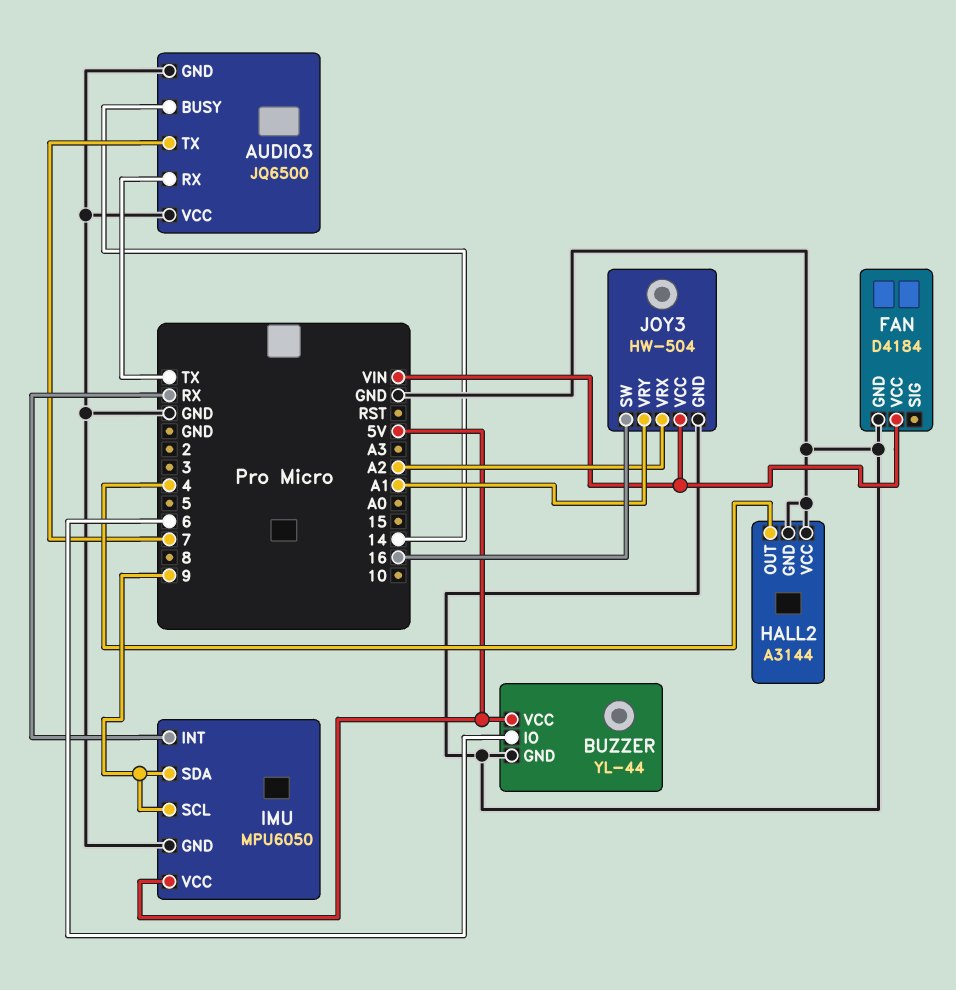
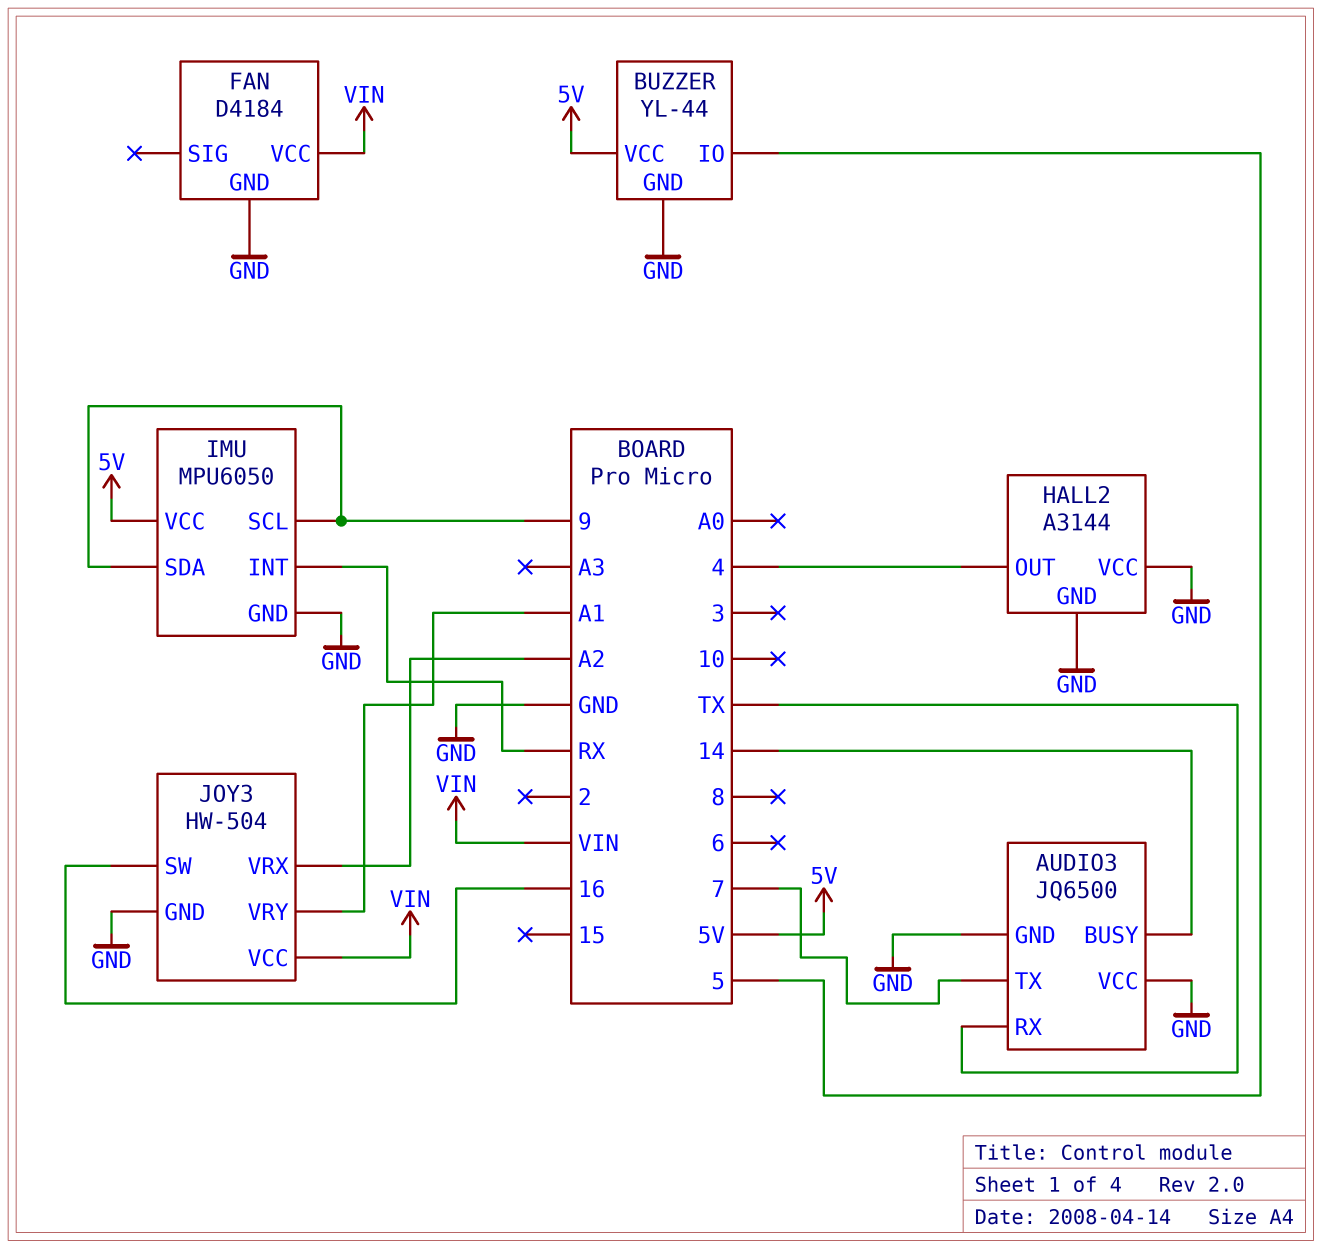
BUZZER pin IO: 6 -> 5

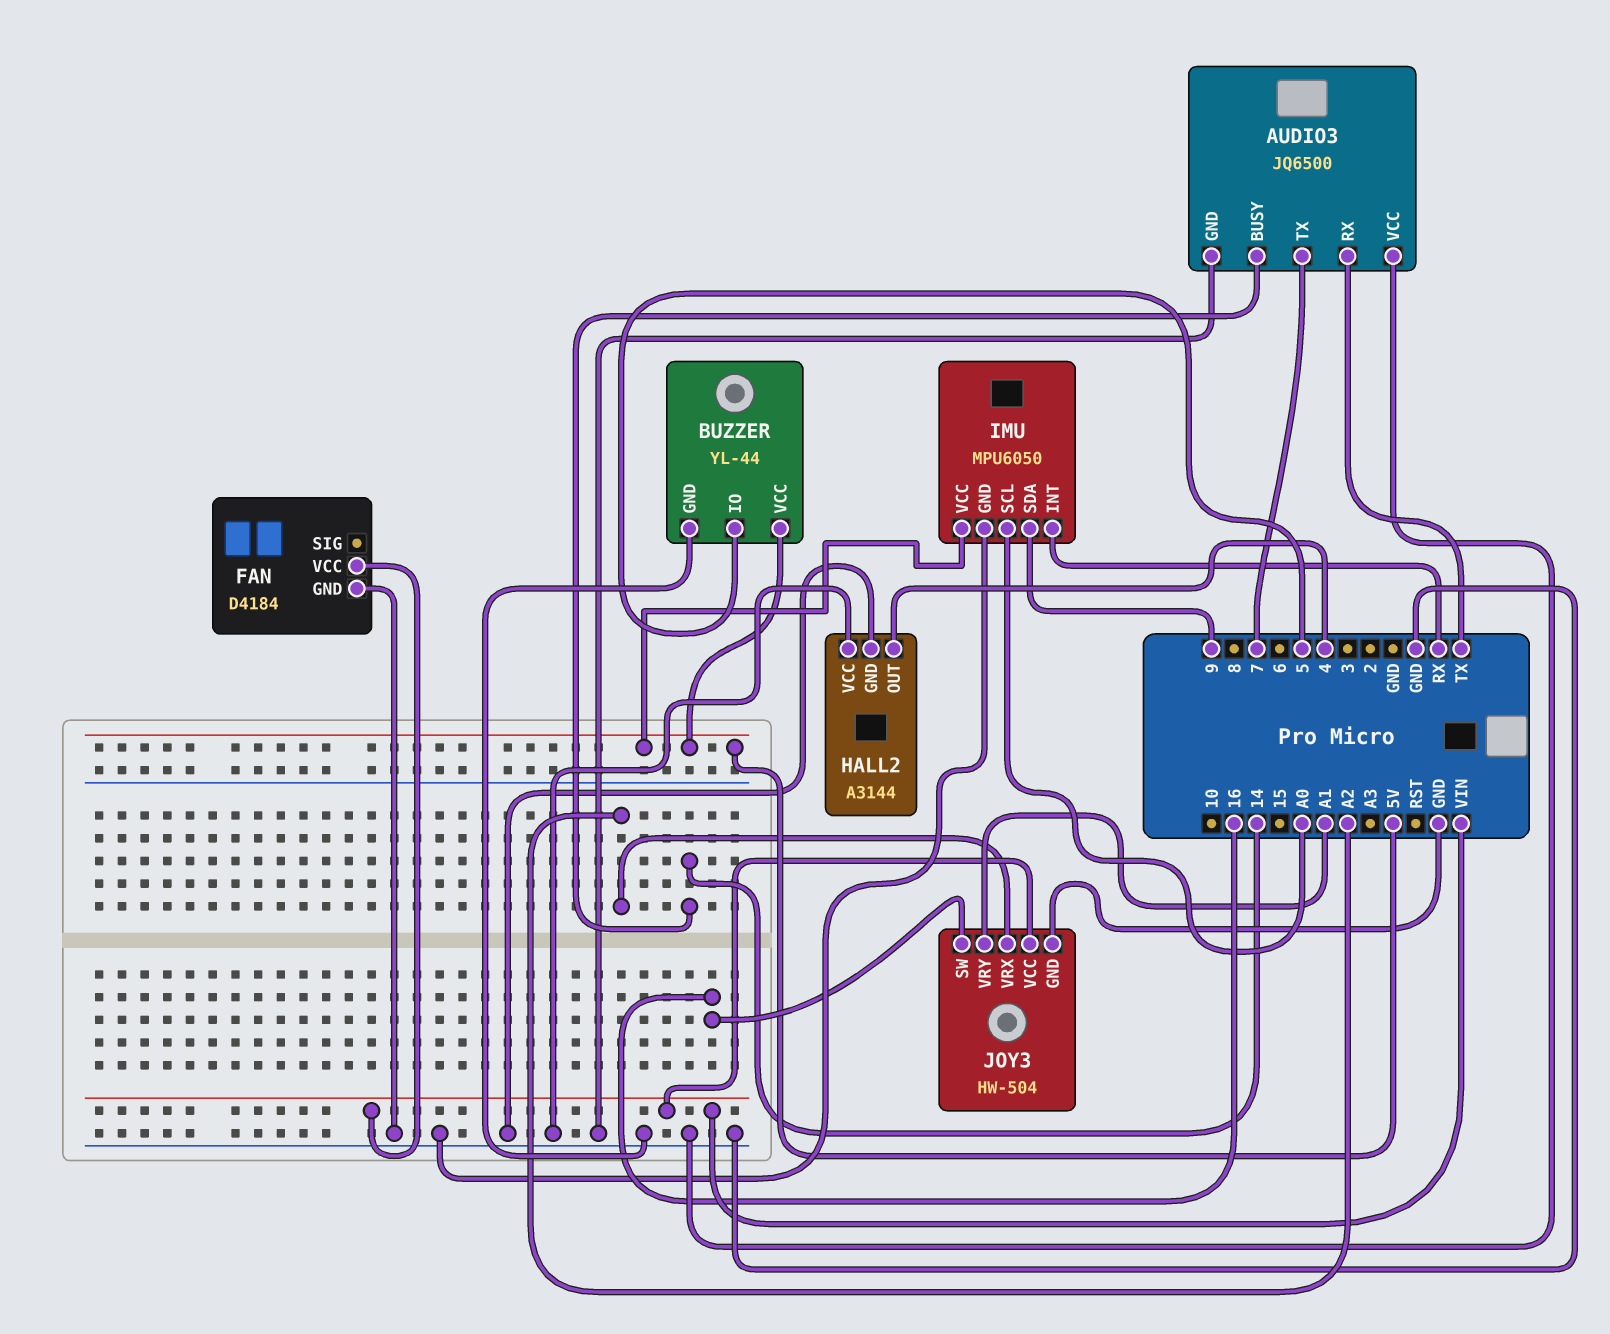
IMU pin SCL: 9 -> A0

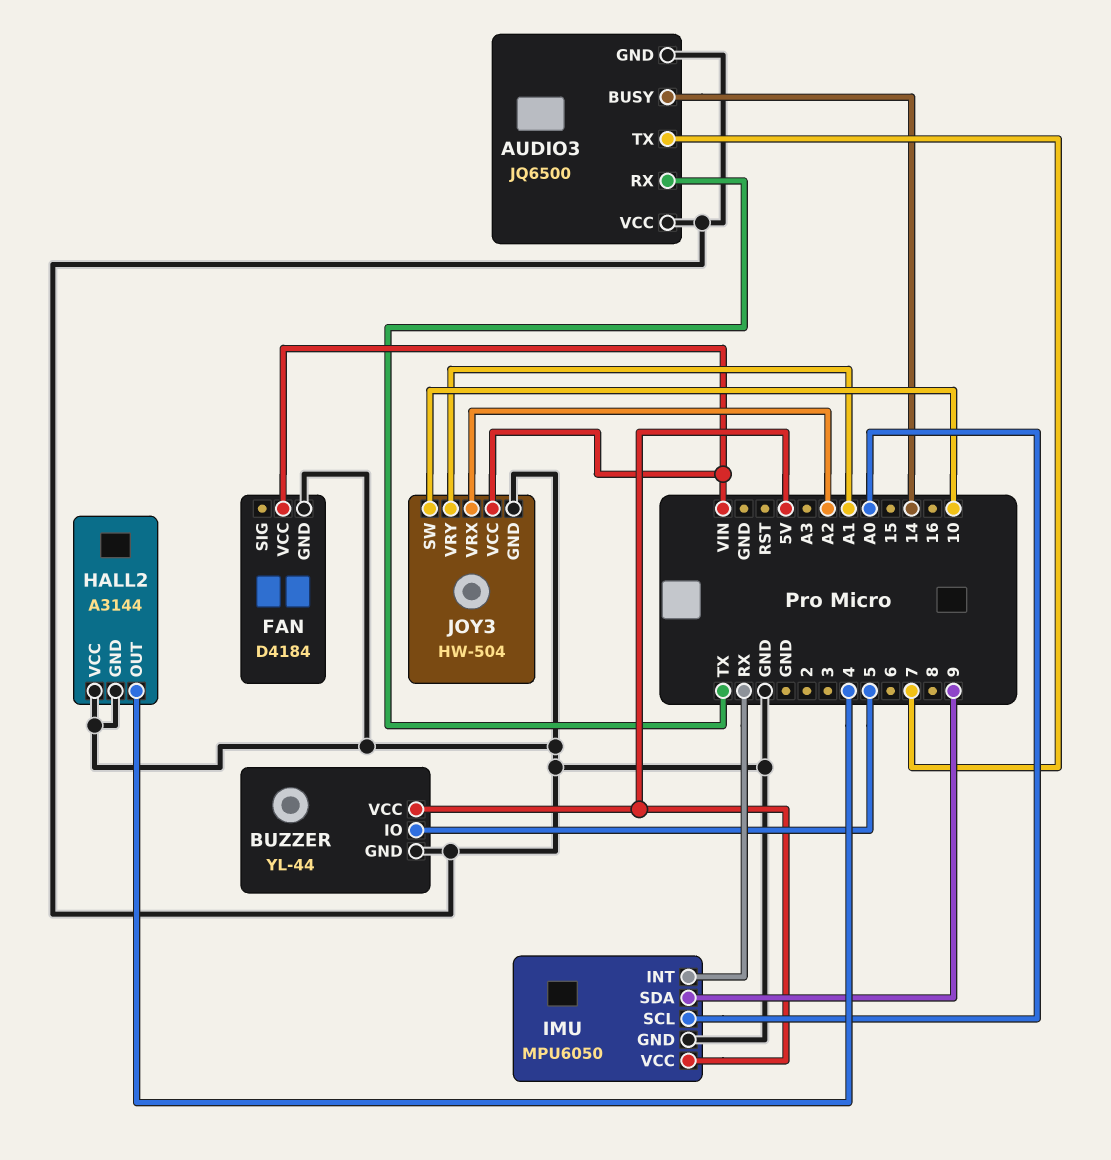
JOY3 pin SW: 16 -> 10

